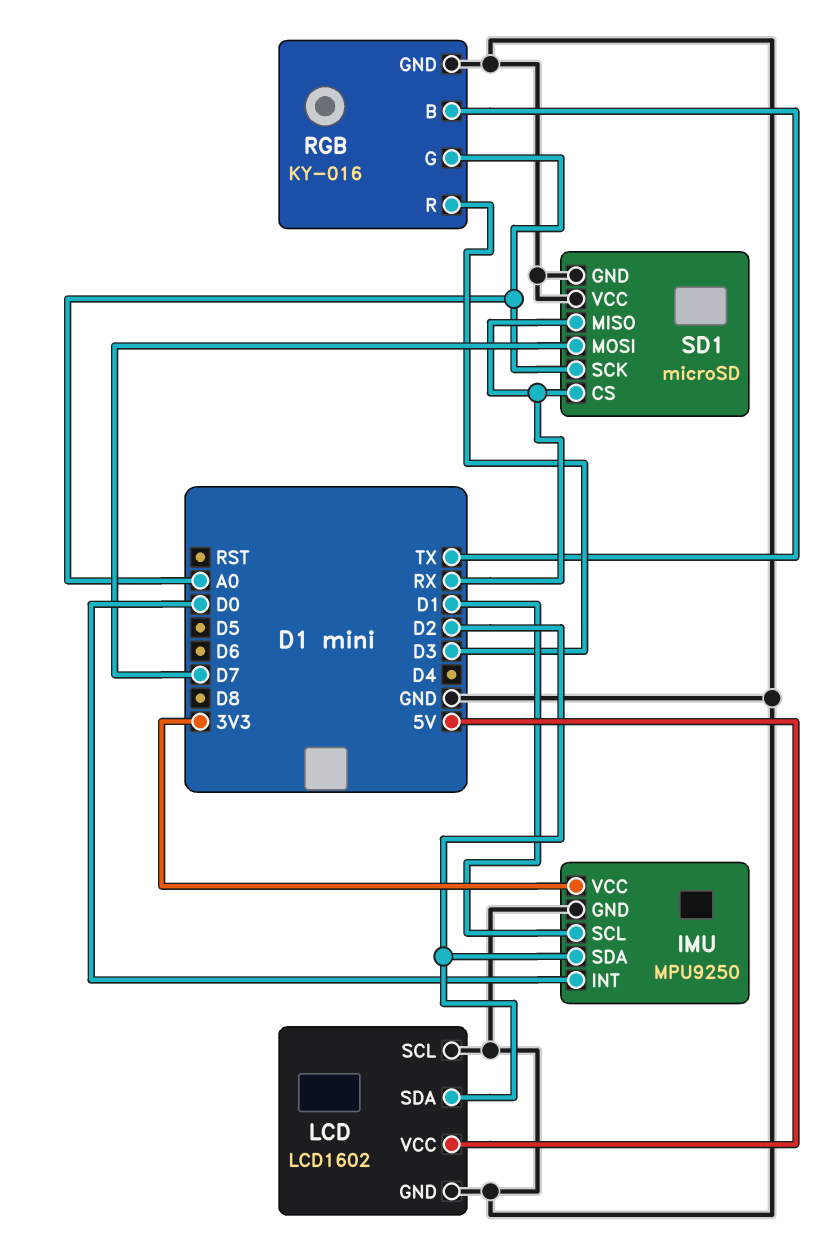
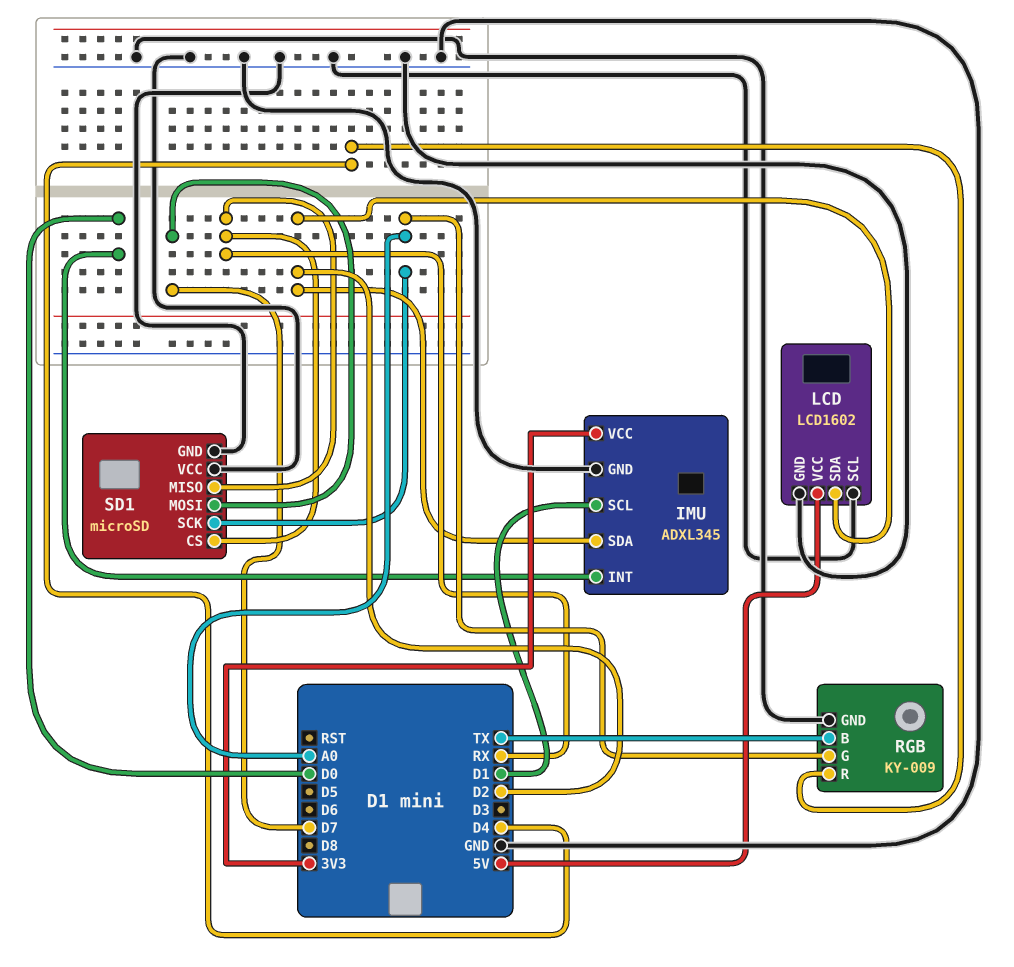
IMU: MPU9250 -> ADXL345
RGB: KY-016 -> KY-009
RGB pin R: D3 -> D4

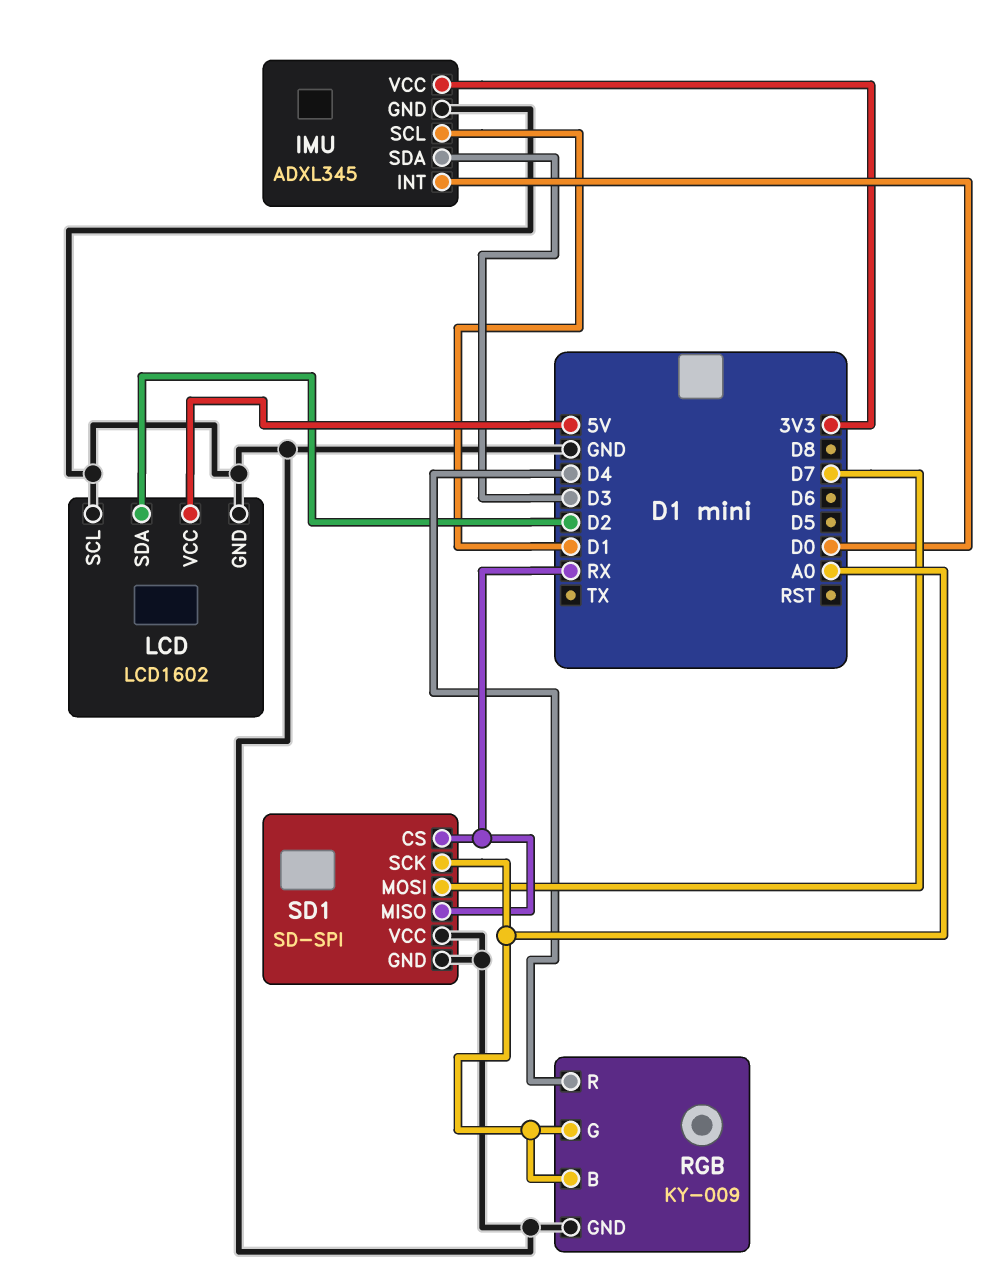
IMU pin SDA: D2 -> D3
RGB pin B: TX -> A0
SD1: microSD -> SD-SPI

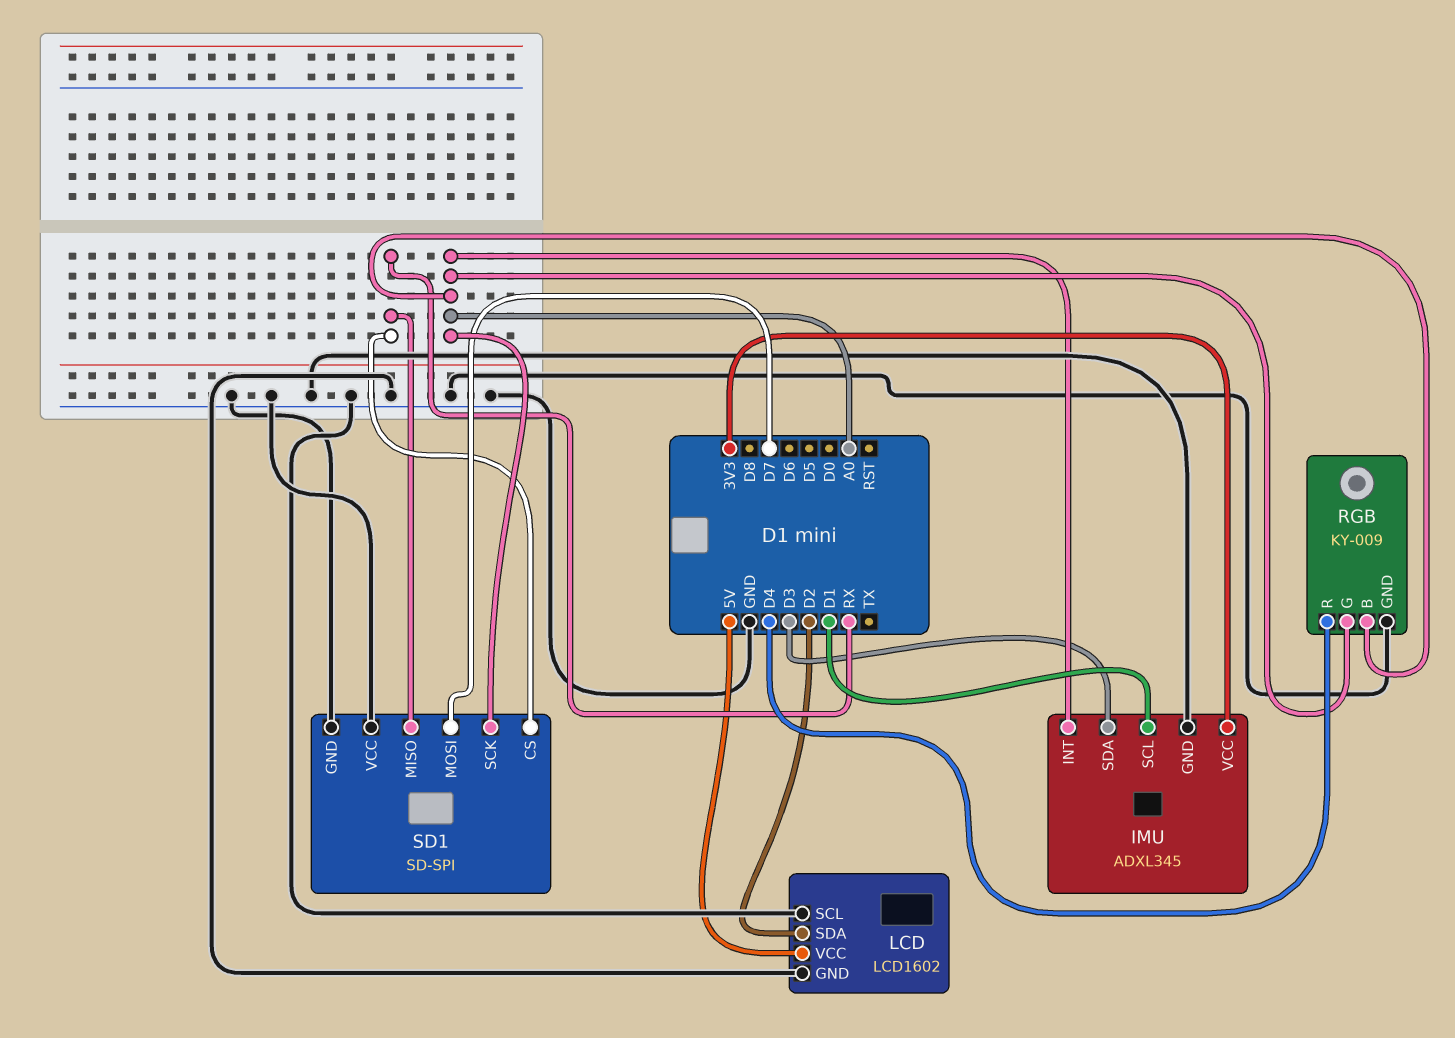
IMU pin INT: D0 -> A0

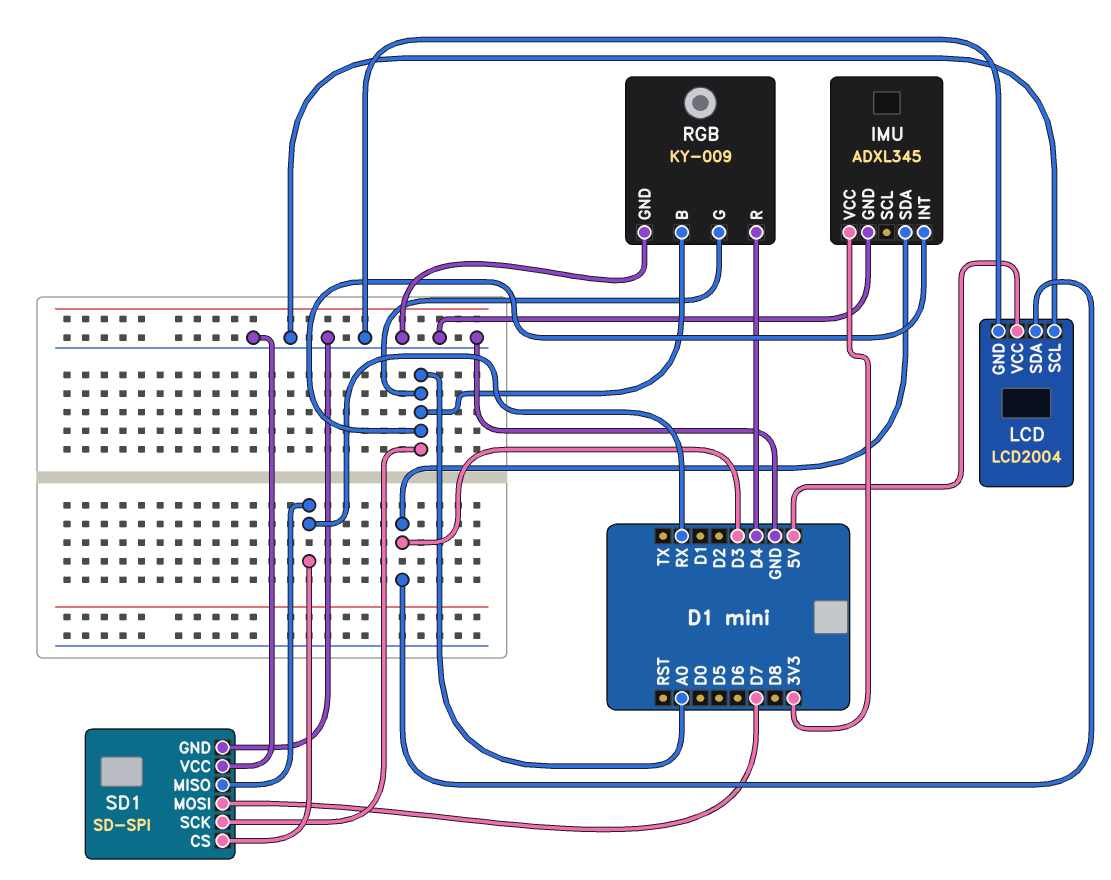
IMU pin SCL: D1 -> none
LCD: LCD1602 -> LCD2004
LCD pin SDA: D2 -> D3

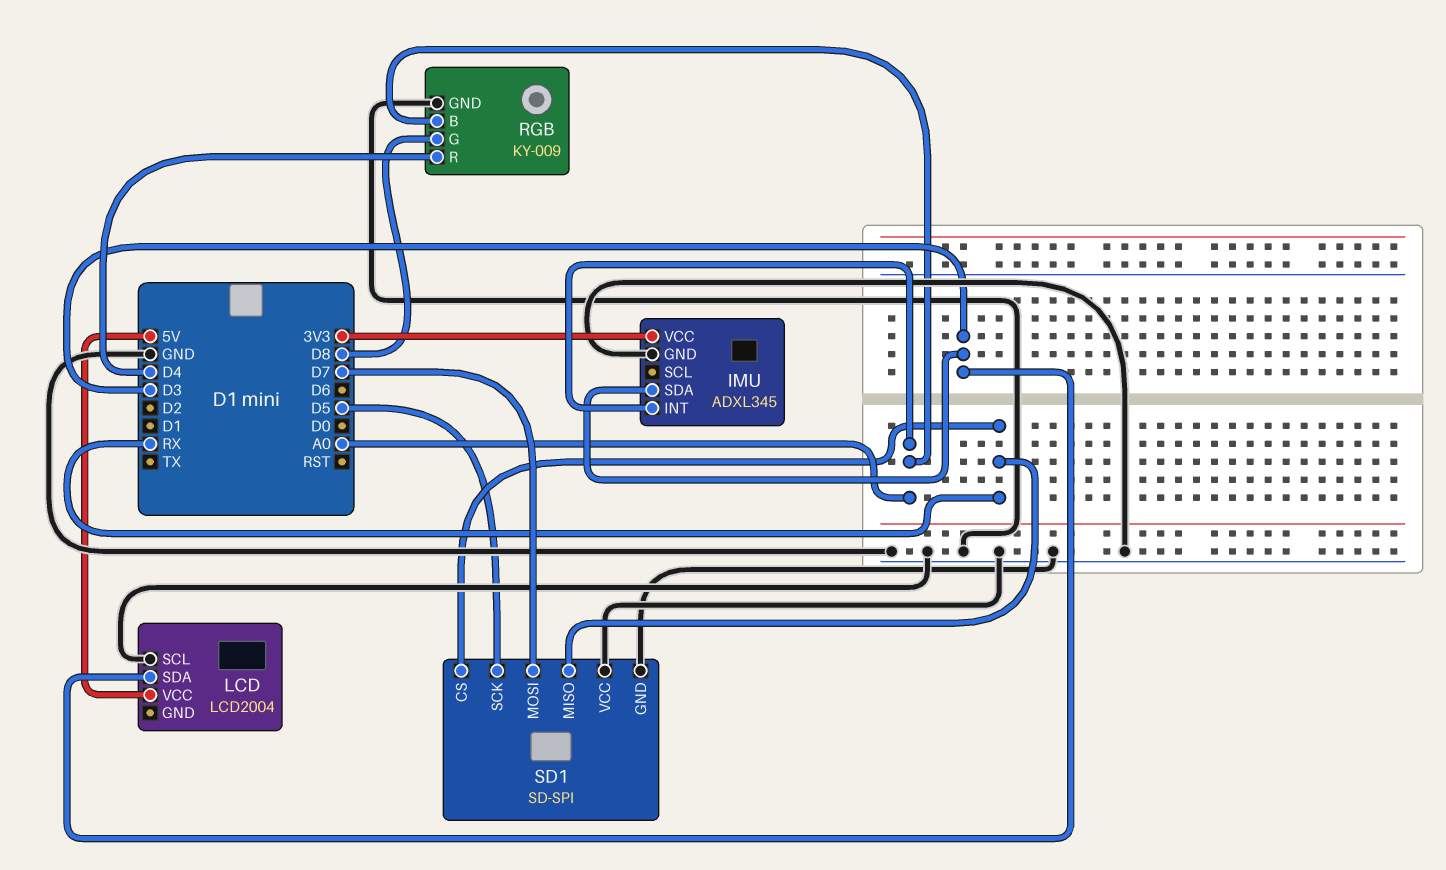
LCD pin GND: GND -> none
RGB pin G: A0 -> D8
SD1 pin SCK: A0 -> D5

